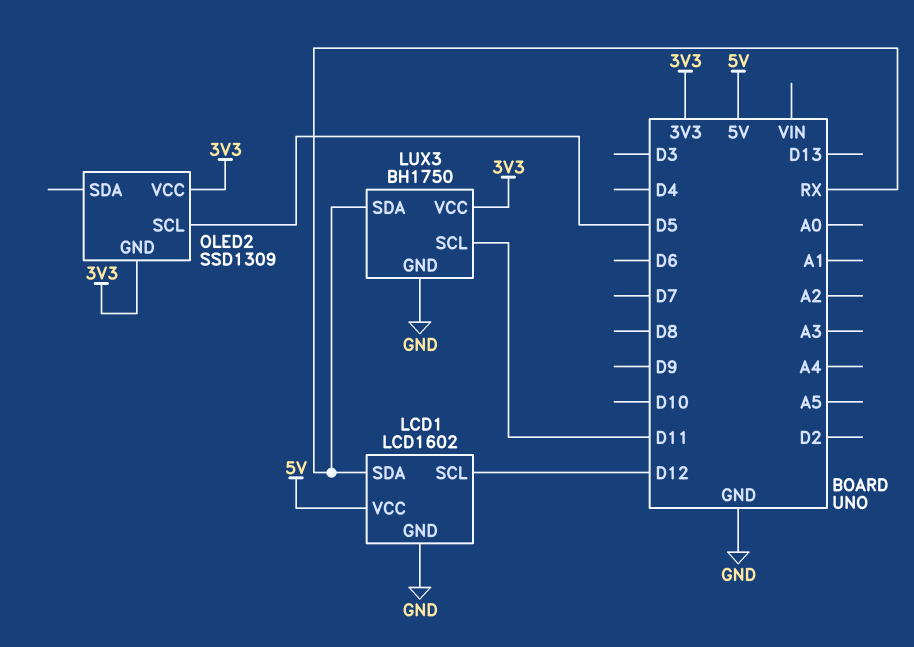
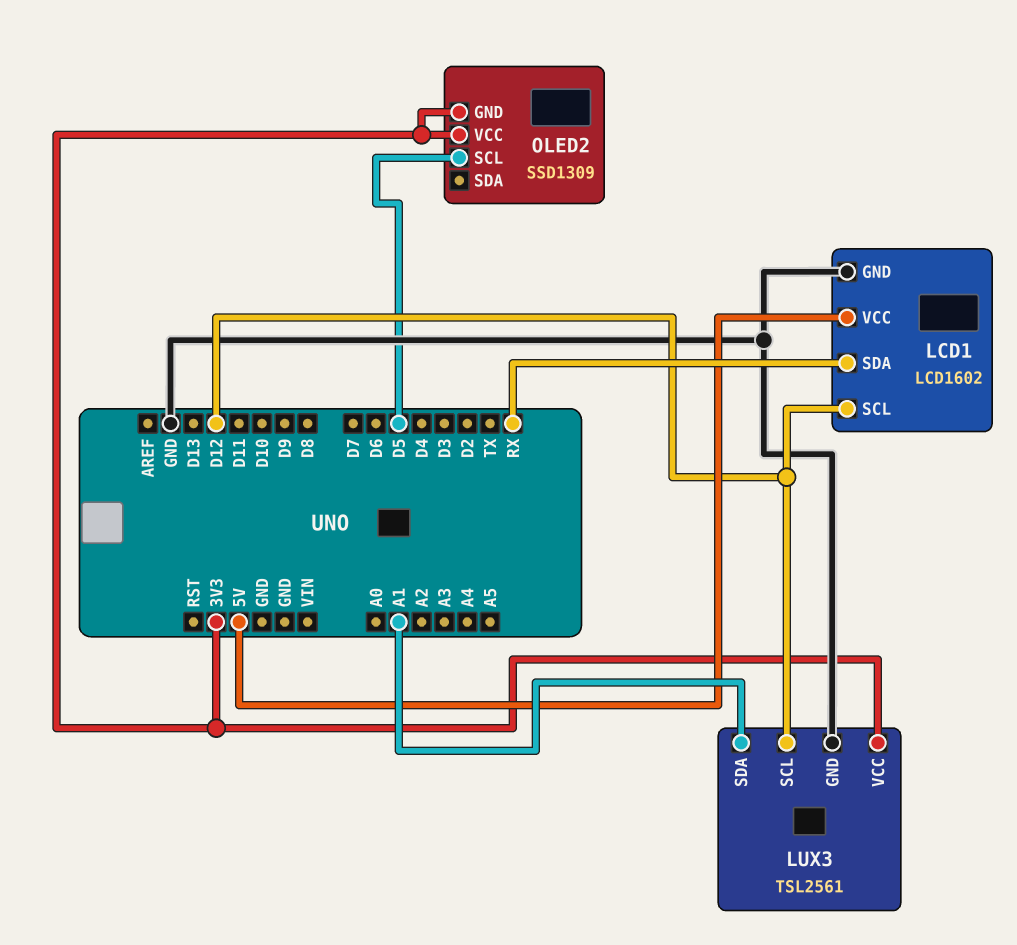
LUX3: BH1750 -> TSL2561
LUX3 pin SCL: D11 -> D12
LUX3 pin SDA: RX -> A1

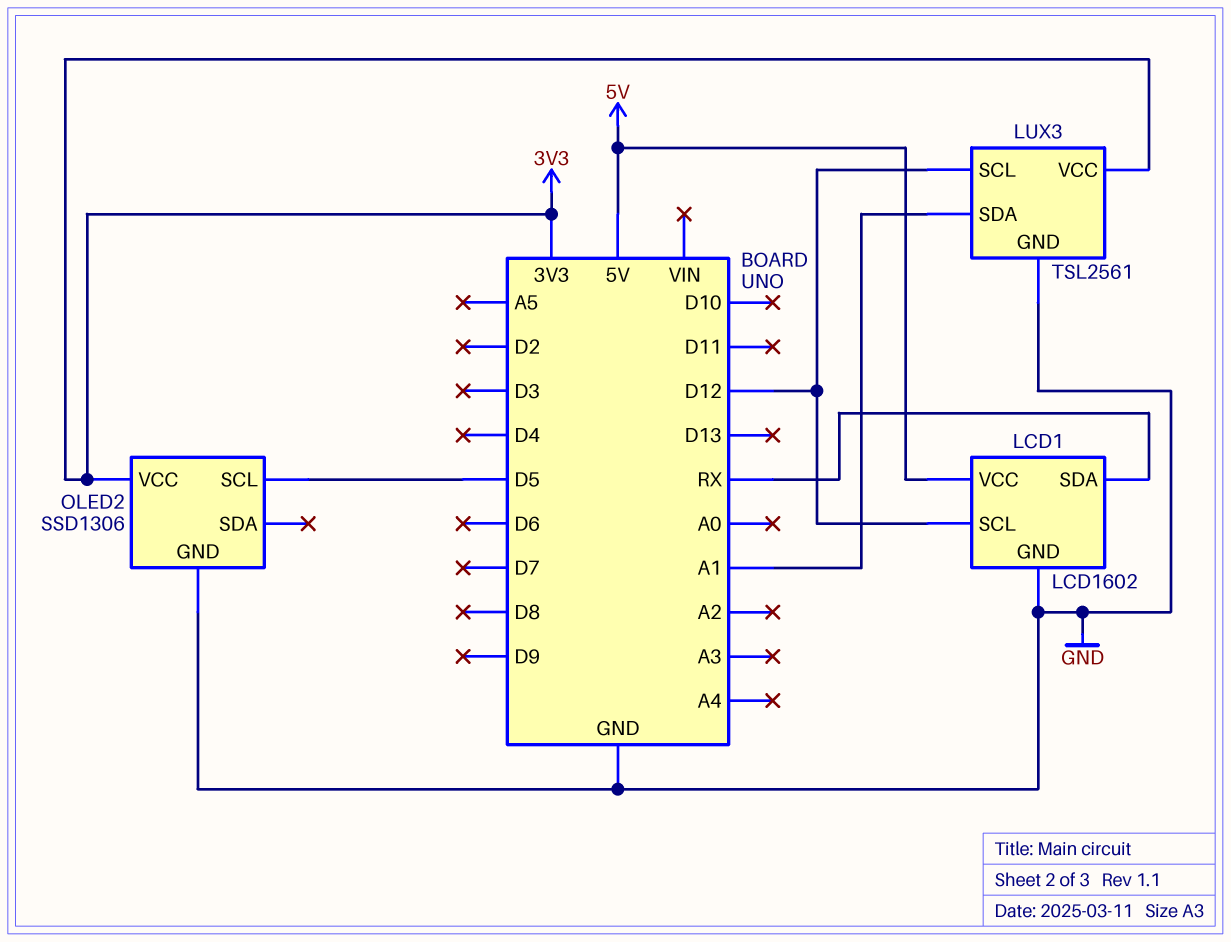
OLED2: SSD1309 -> SSD1306
OLED2 pin GND: 3V3 -> GND

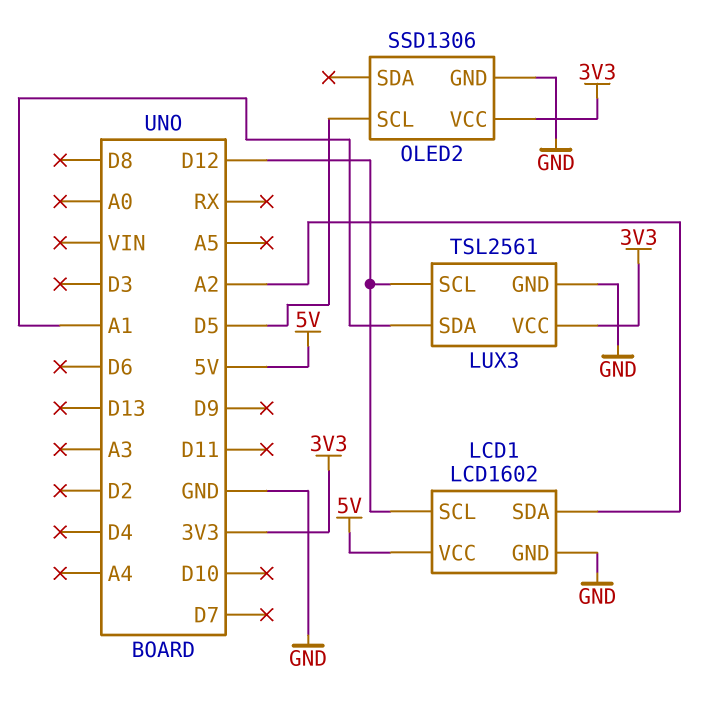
LCD1 pin SDA: RX -> A2

